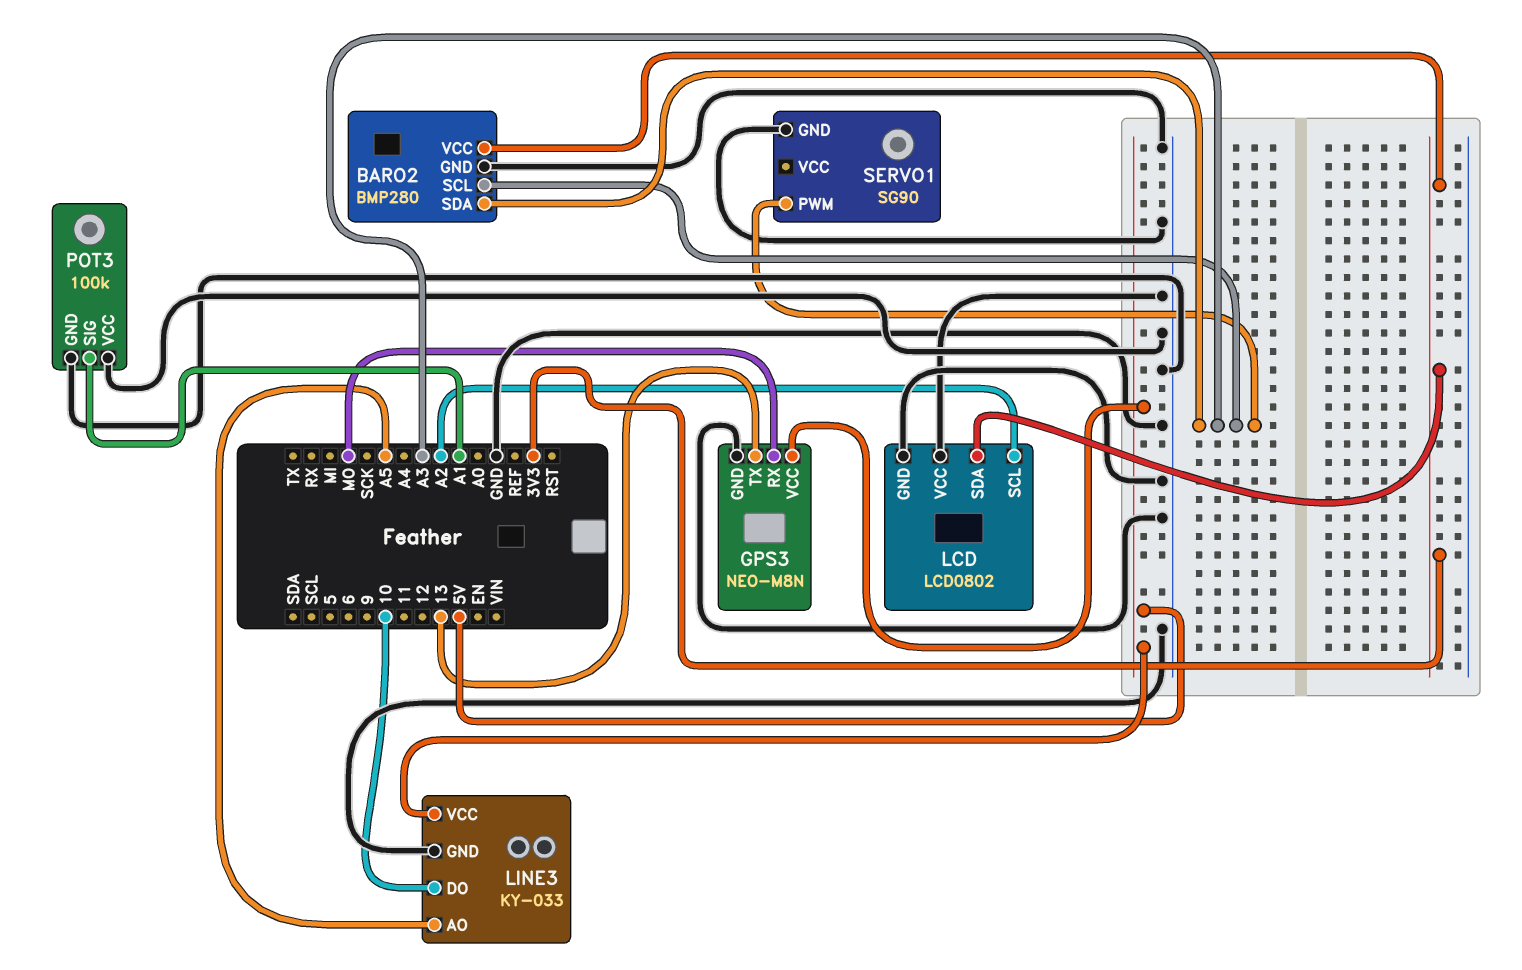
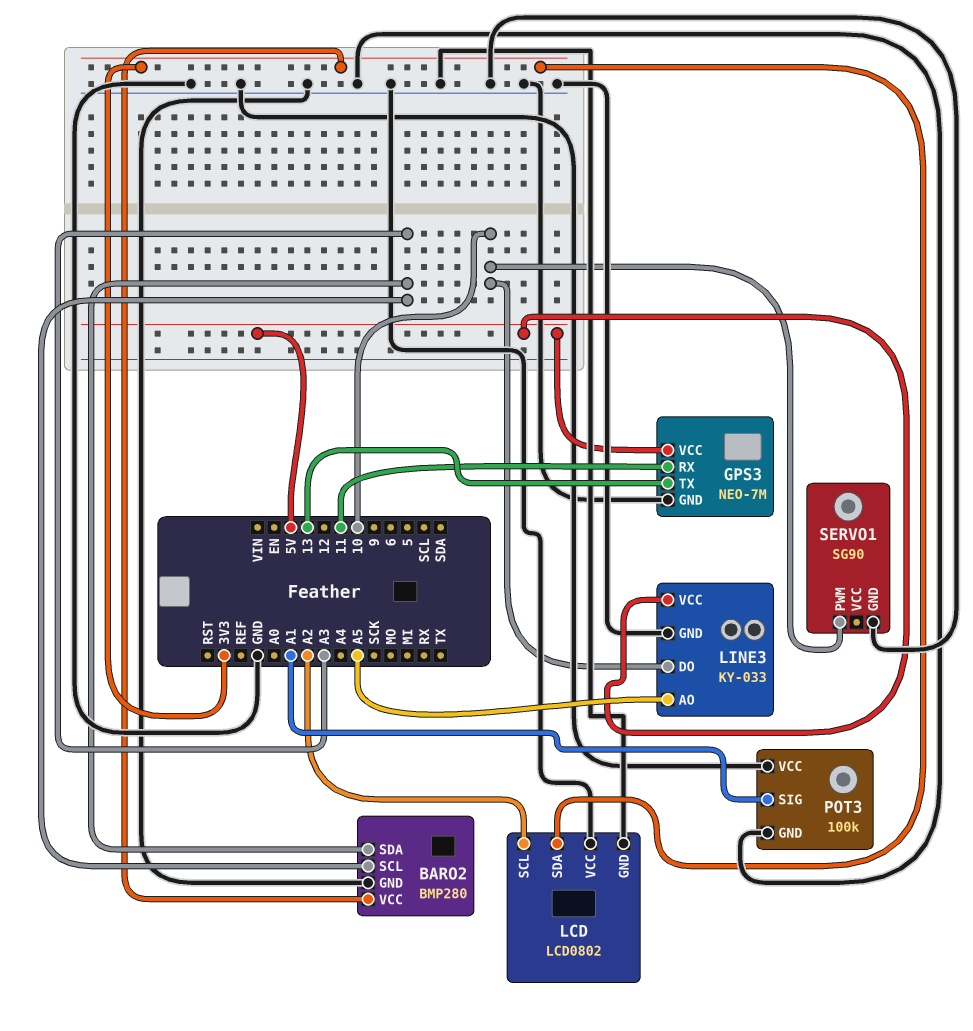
GPS3: NEO-M8N -> NEO-7M
GPS3 pin RX: MO -> 11
SERVO1 pin PWM: A3 -> 10

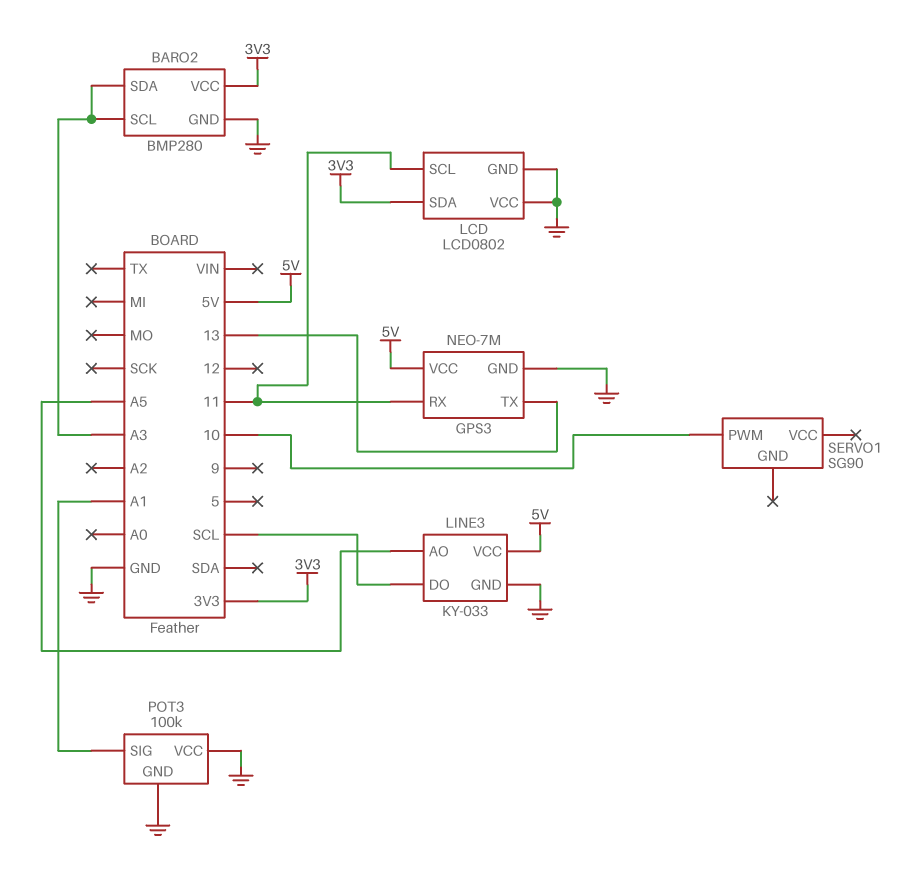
LCD pin SCL: A2 -> 11
LINE3 pin DO: 10 -> SCL
SERVO1 pin GND: GND -> none

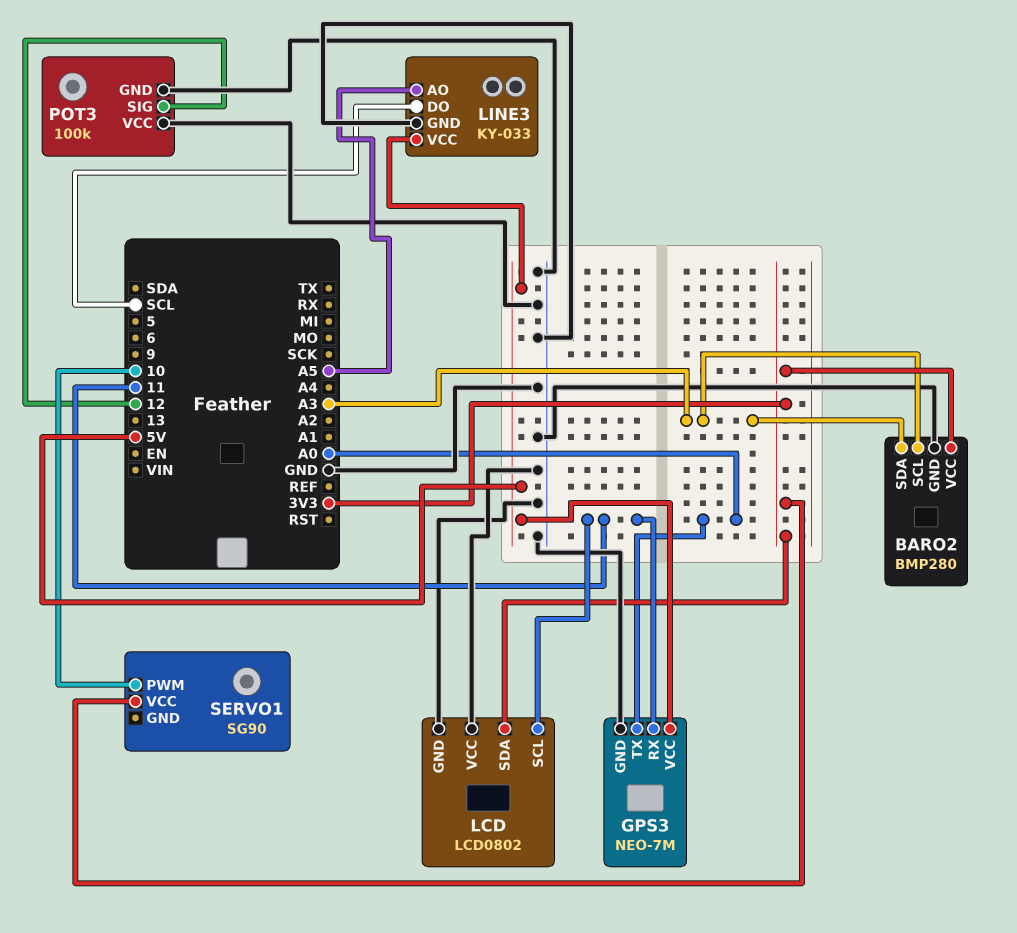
GPS3 pin TX: 13 -> A0
POT3 pin SIG: A1 -> 12
SERVO1 pin VCC: none -> 3V3

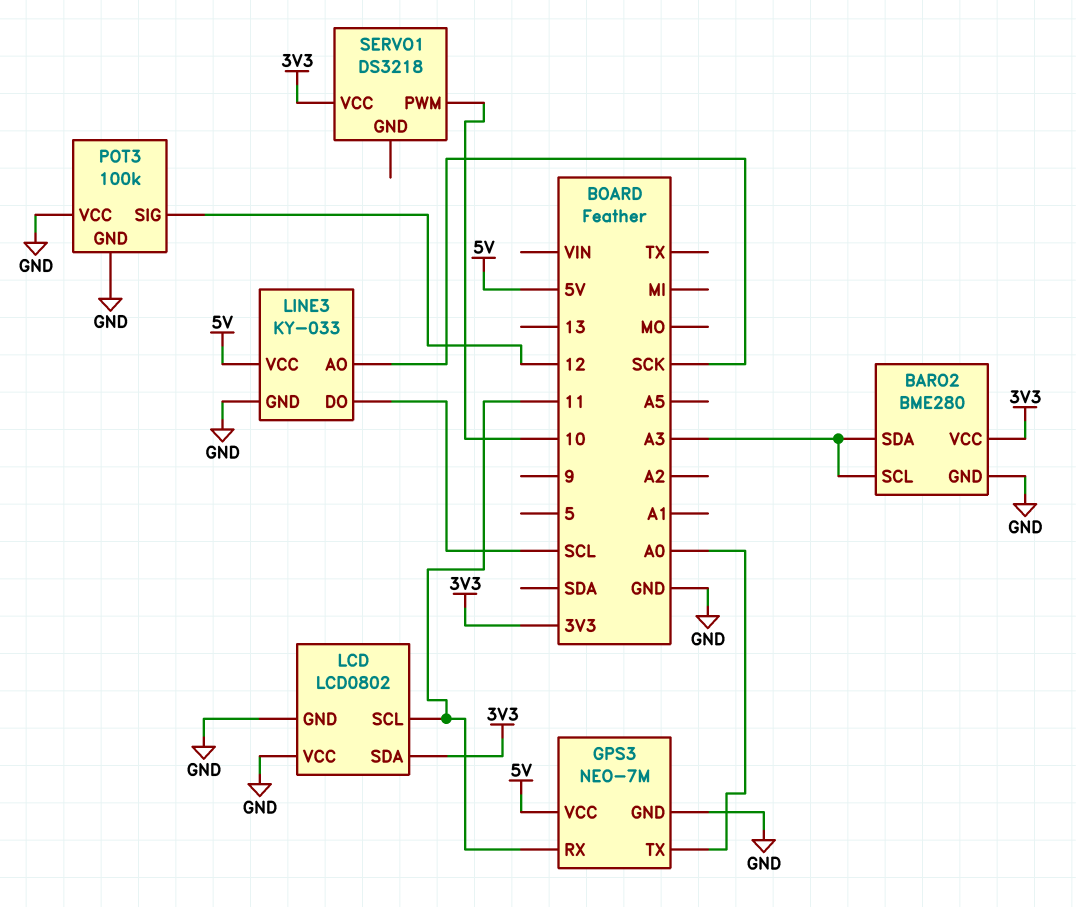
BARO2: BMP280 -> BME280
LINE3 pin AO: A5 -> SCK
SERVO1: SG90 -> DS3218

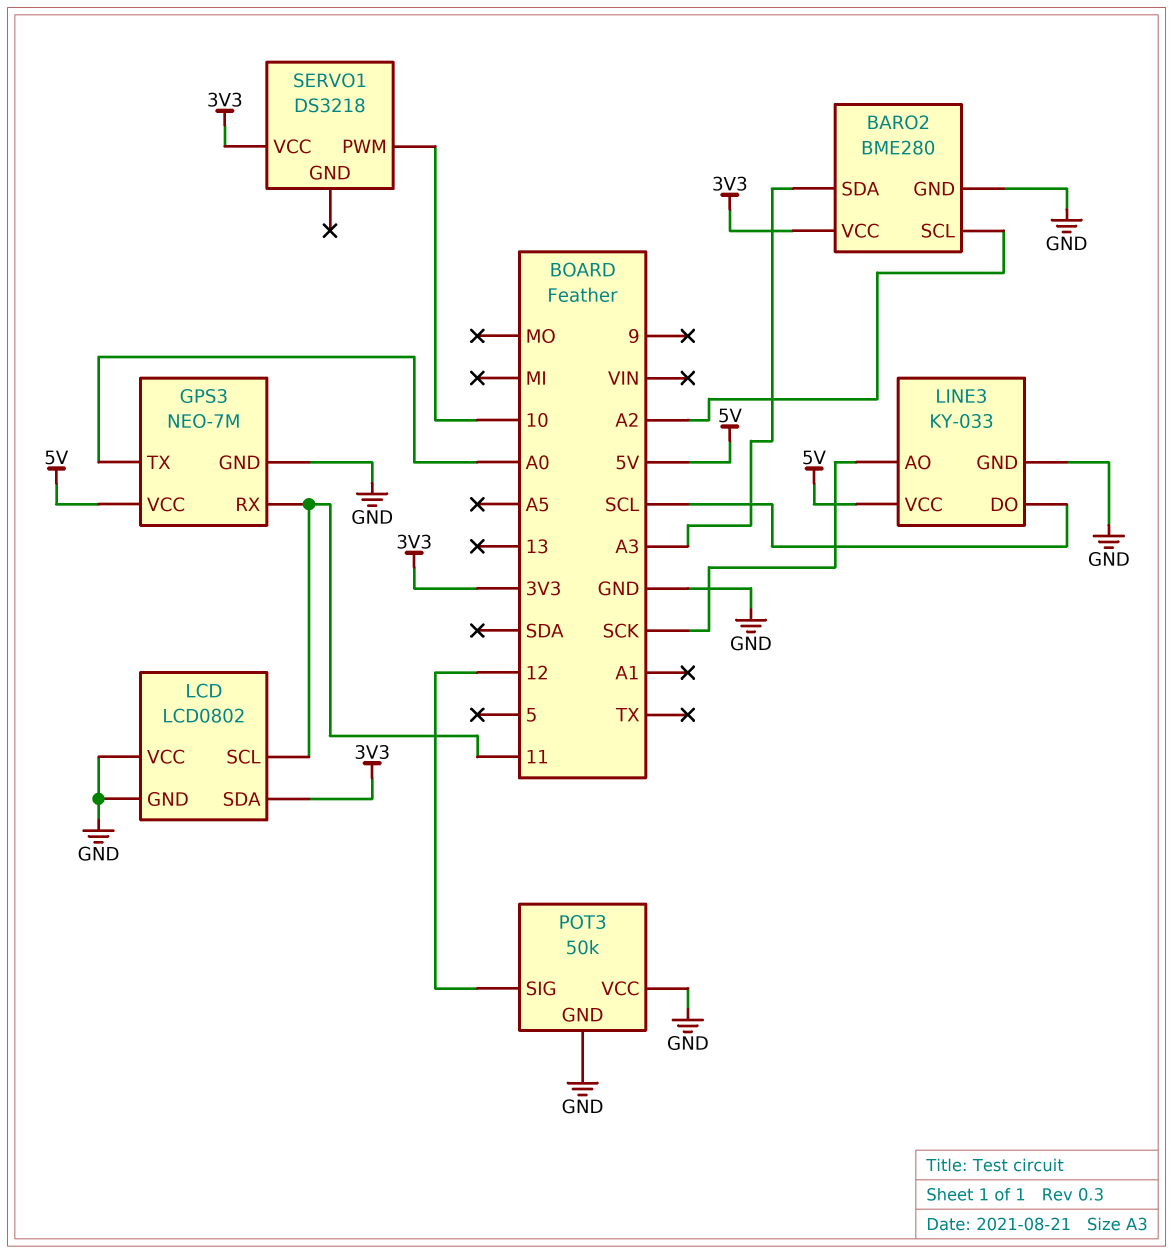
BARO2 pin SCL: A3 -> A2
POT3: 100k -> 50k

